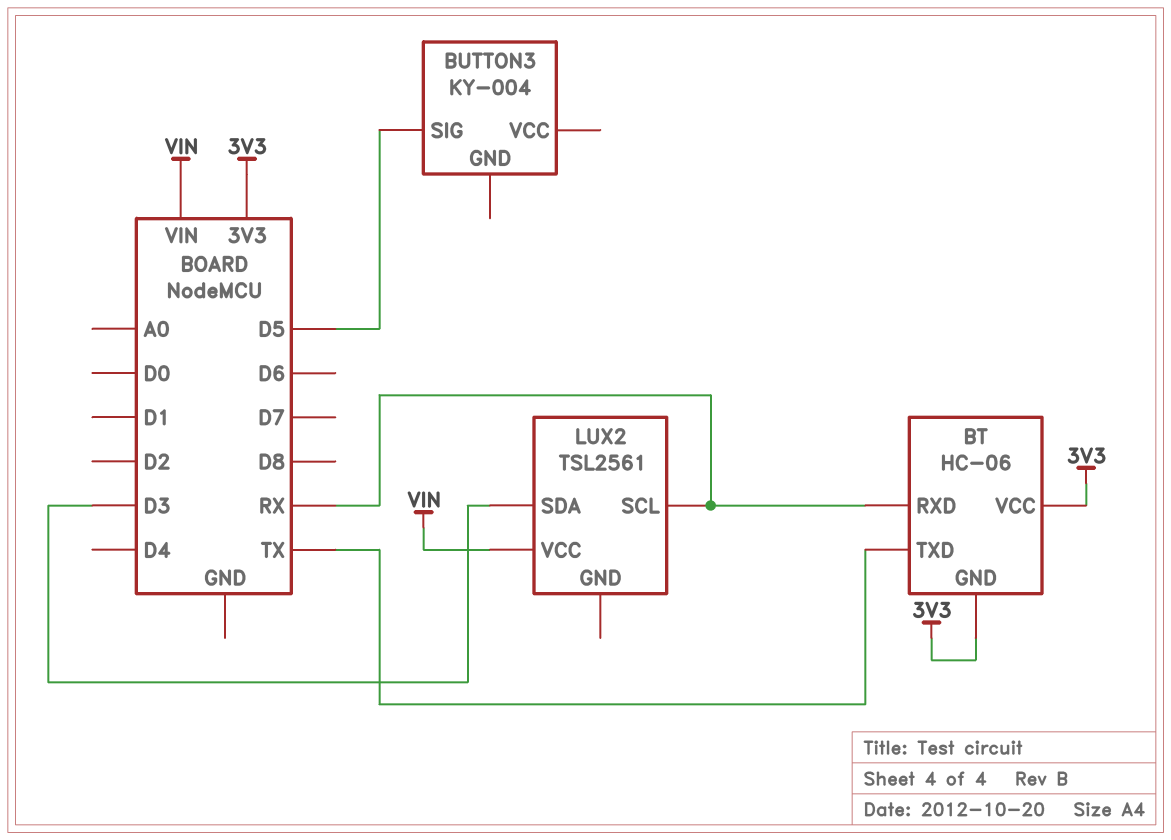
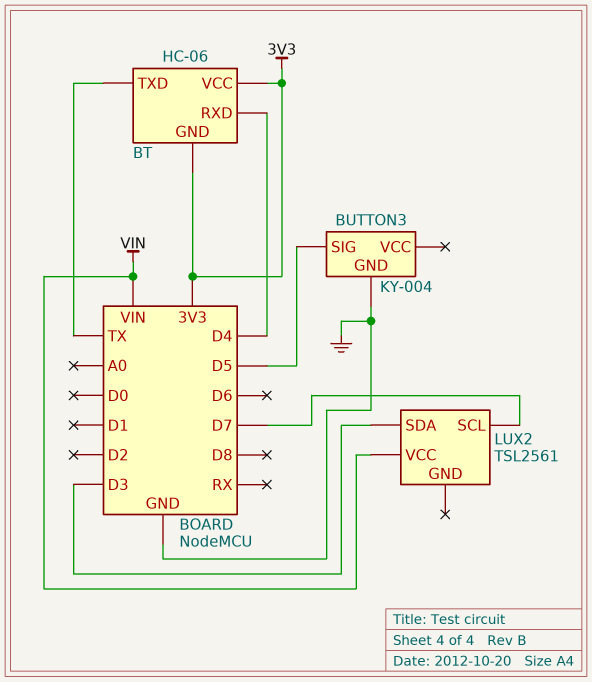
BT pin RXD: RX -> D4
BUTTON3 pin GND: none -> GND
LUX2 pin SCL: RX -> D7

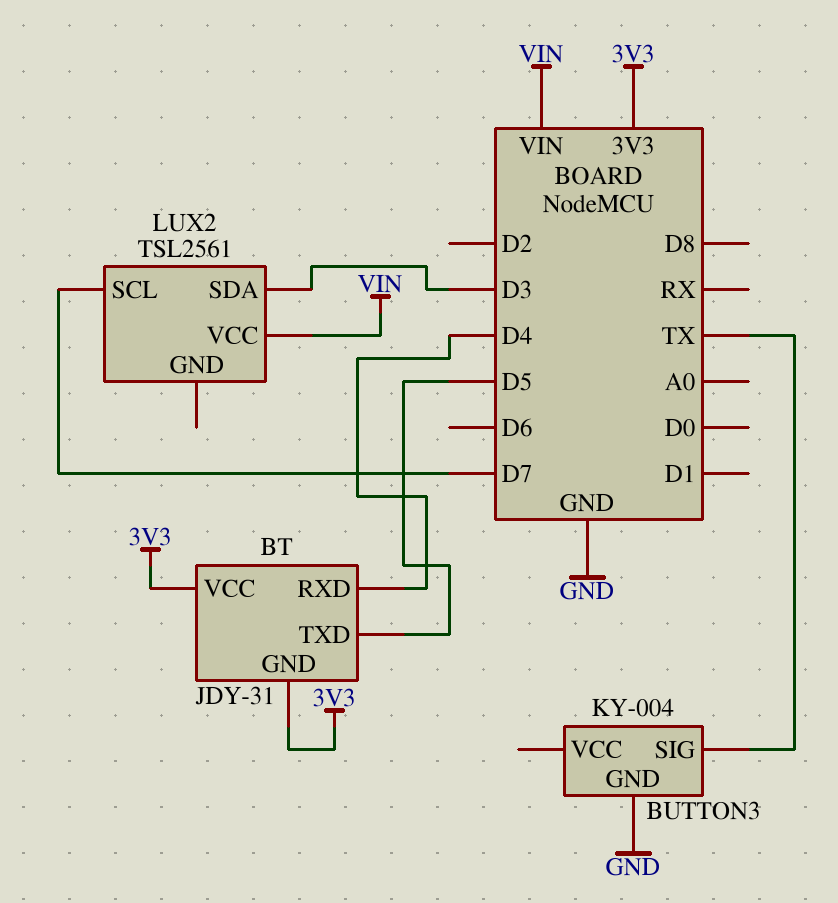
BT: HC-06 -> JDY-31
BT pin TXD: TX -> D5
BUTTON3 pin SIG: D5 -> TX

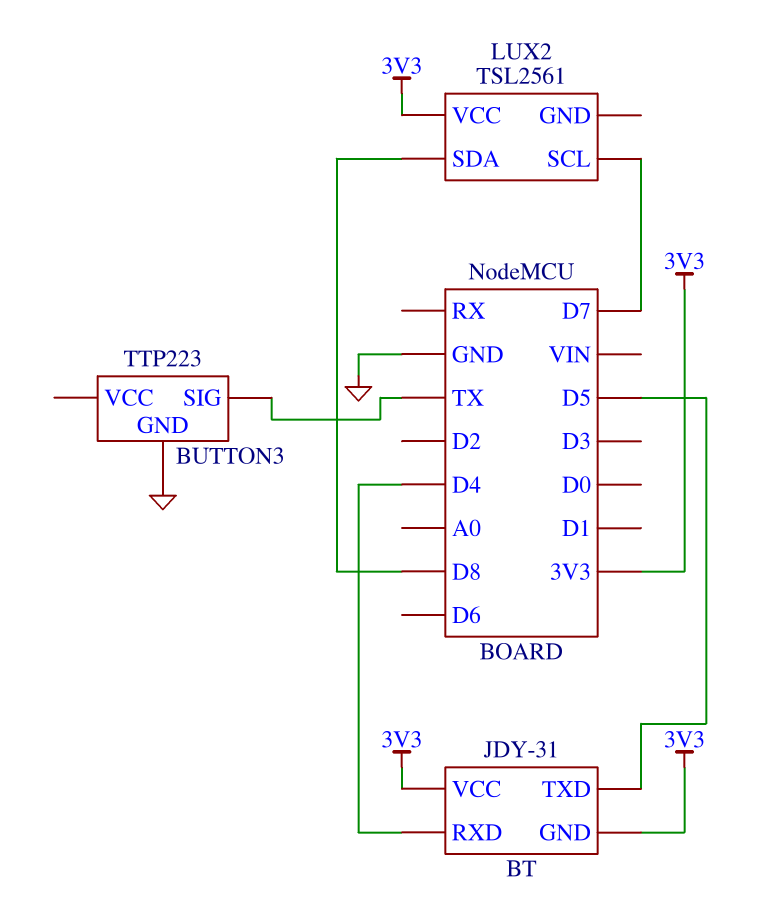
BUTTON3: KY-004 -> TTP223
LUX2 pin SDA: D3 -> D8
LUX2 pin VCC: VIN -> 3V3

